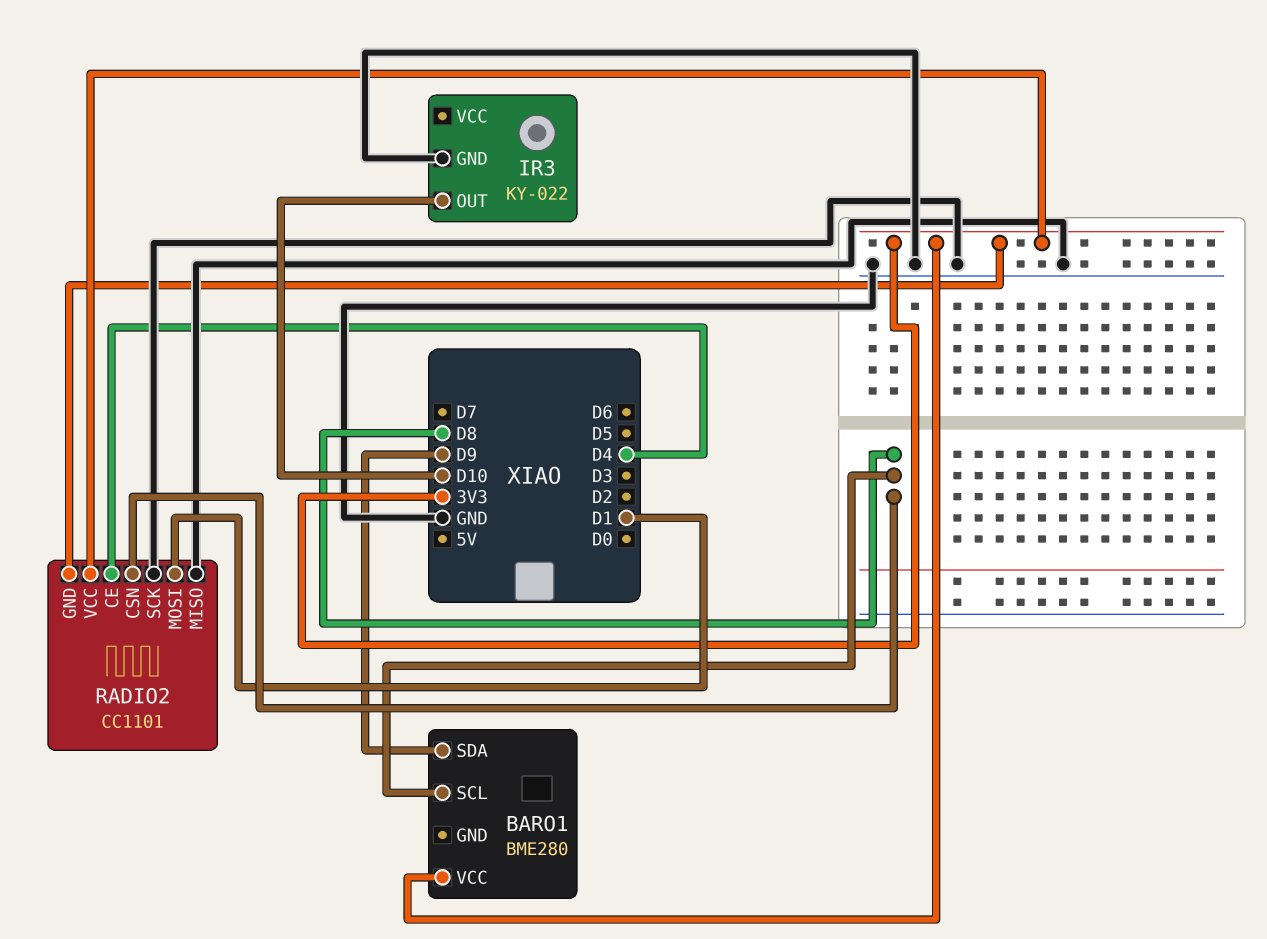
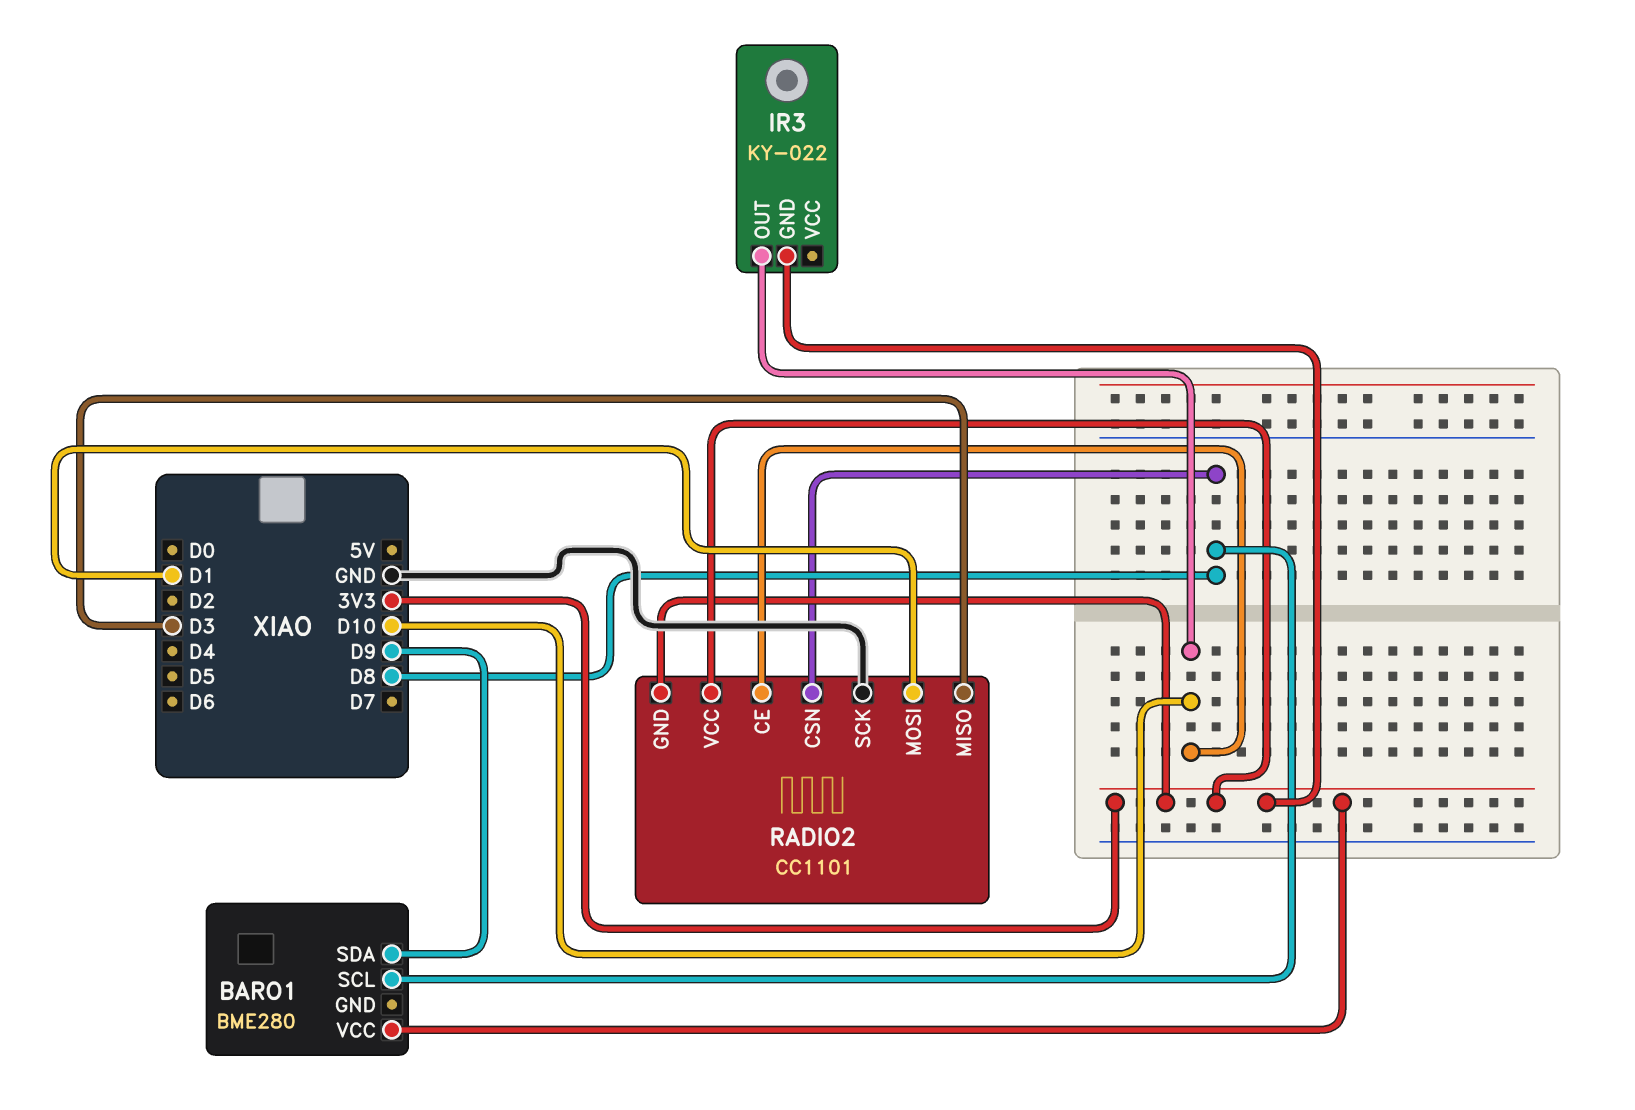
IR3 pin GND: GND -> 3V3
RADIO2 pin CE: D4 -> D10
RADIO2 pin MISO: GND -> D3

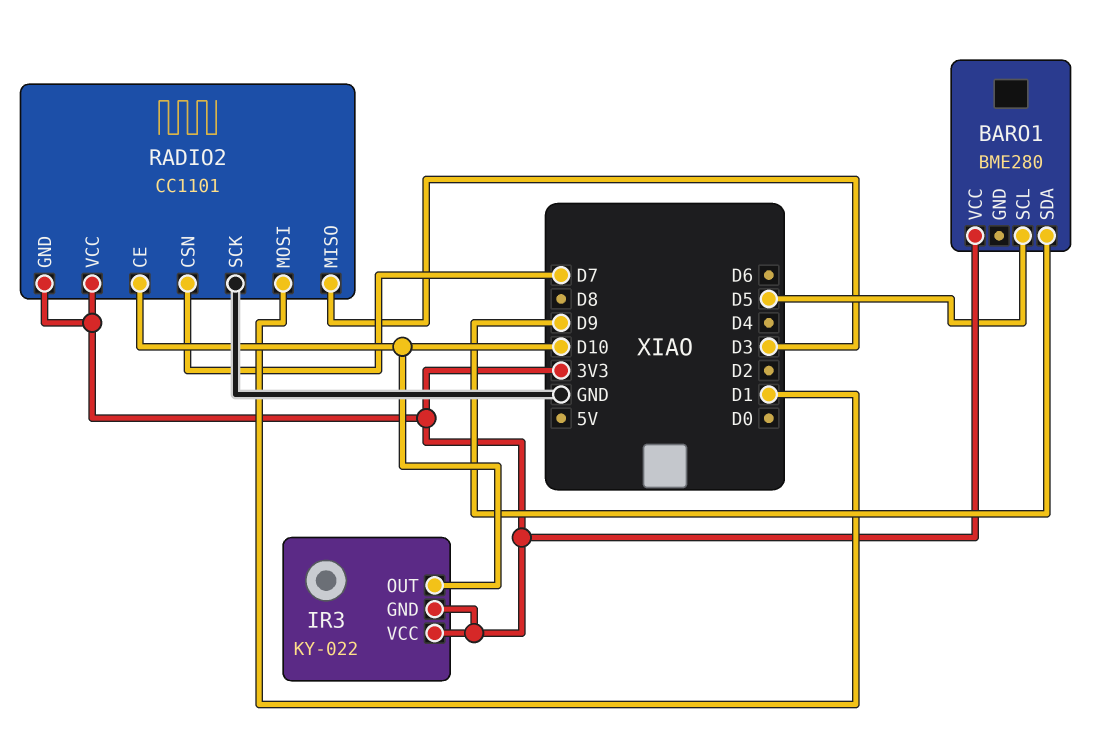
BARO1 pin SCL: D8 -> D5
IR3 pin VCC: none -> 3V3
RADIO2 pin CSN: D8 -> D7

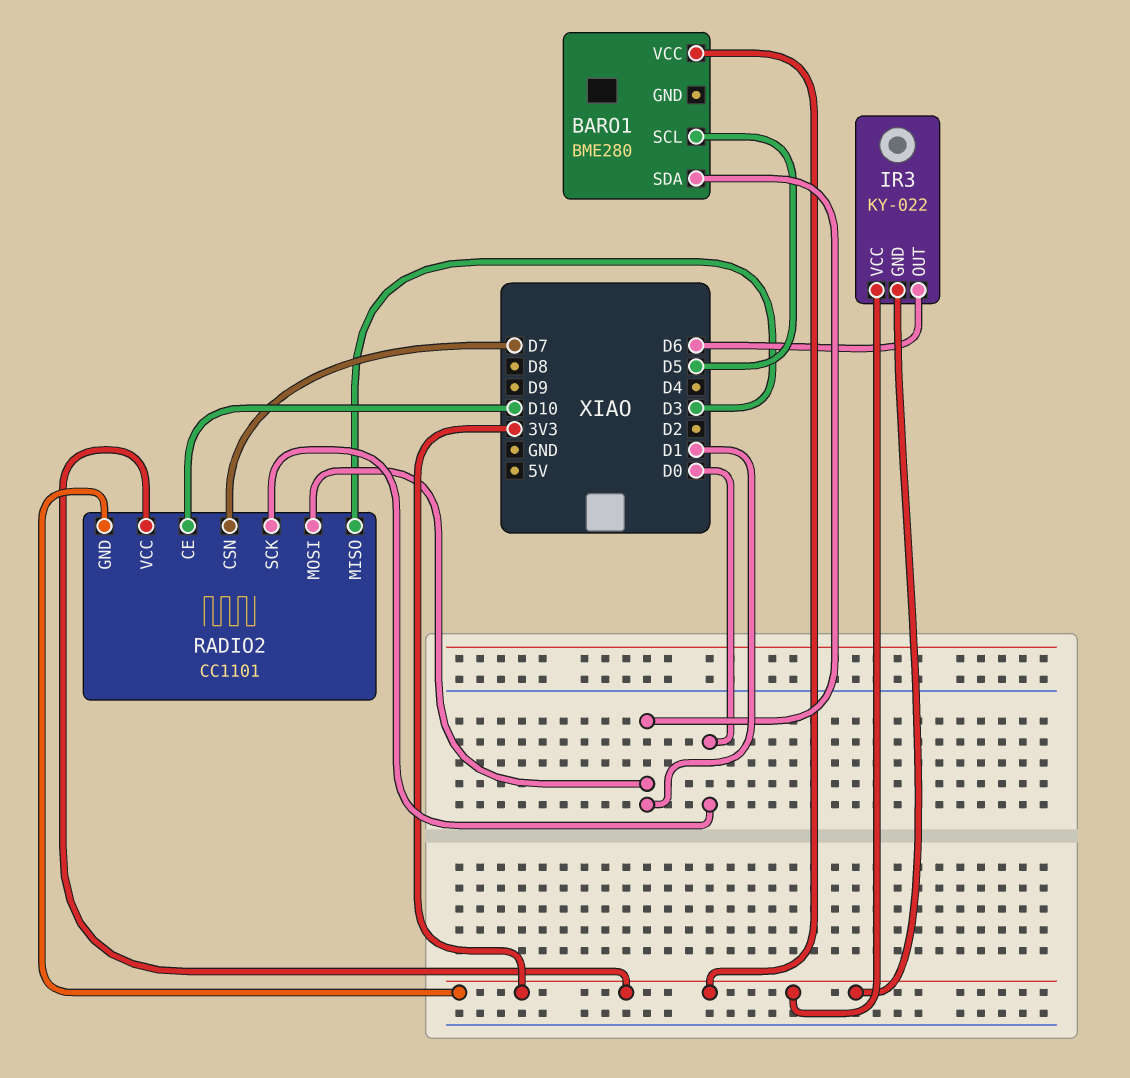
BARO1 pin SDA: D9 -> D1
IR3 pin OUT: D10 -> D6
RADIO2 pin SCK: GND -> D0

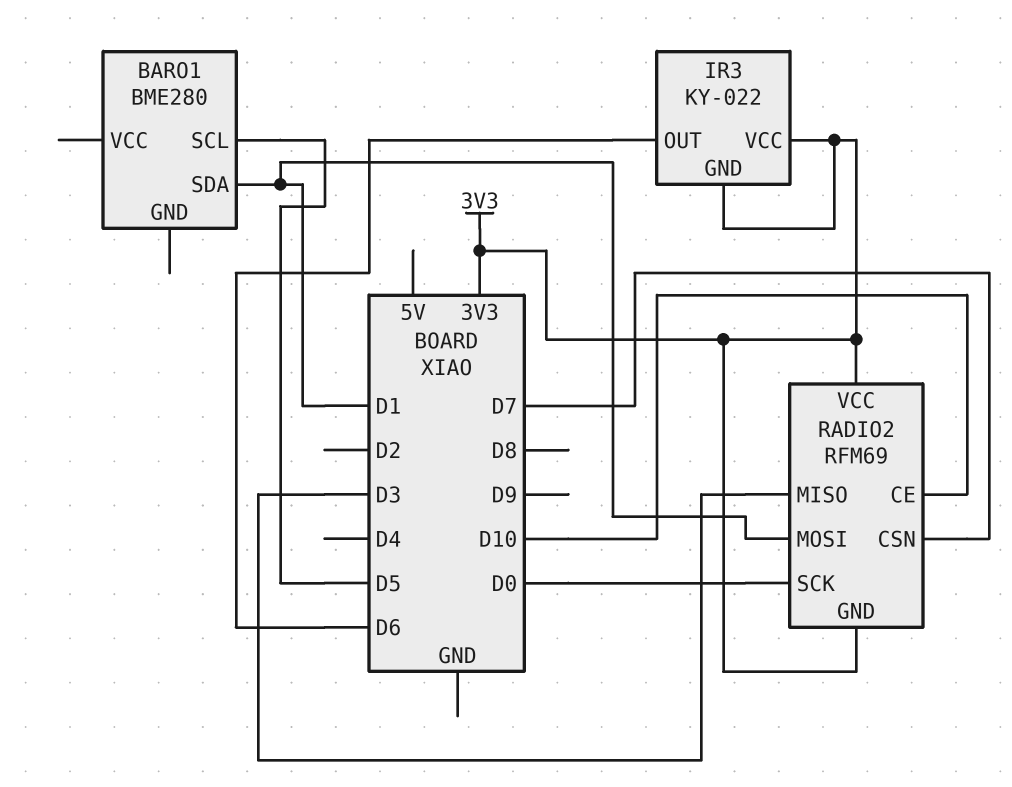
BARO1 pin VCC: 3V3 -> none
RADIO2: CC1101 -> RFM69

